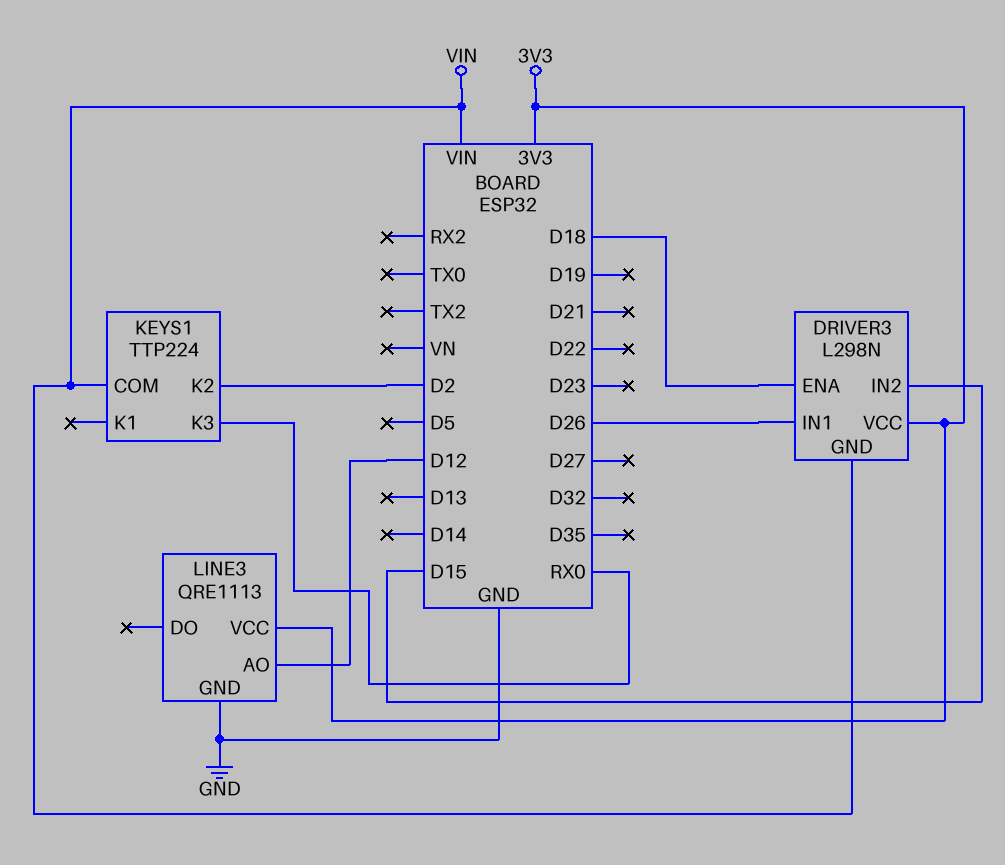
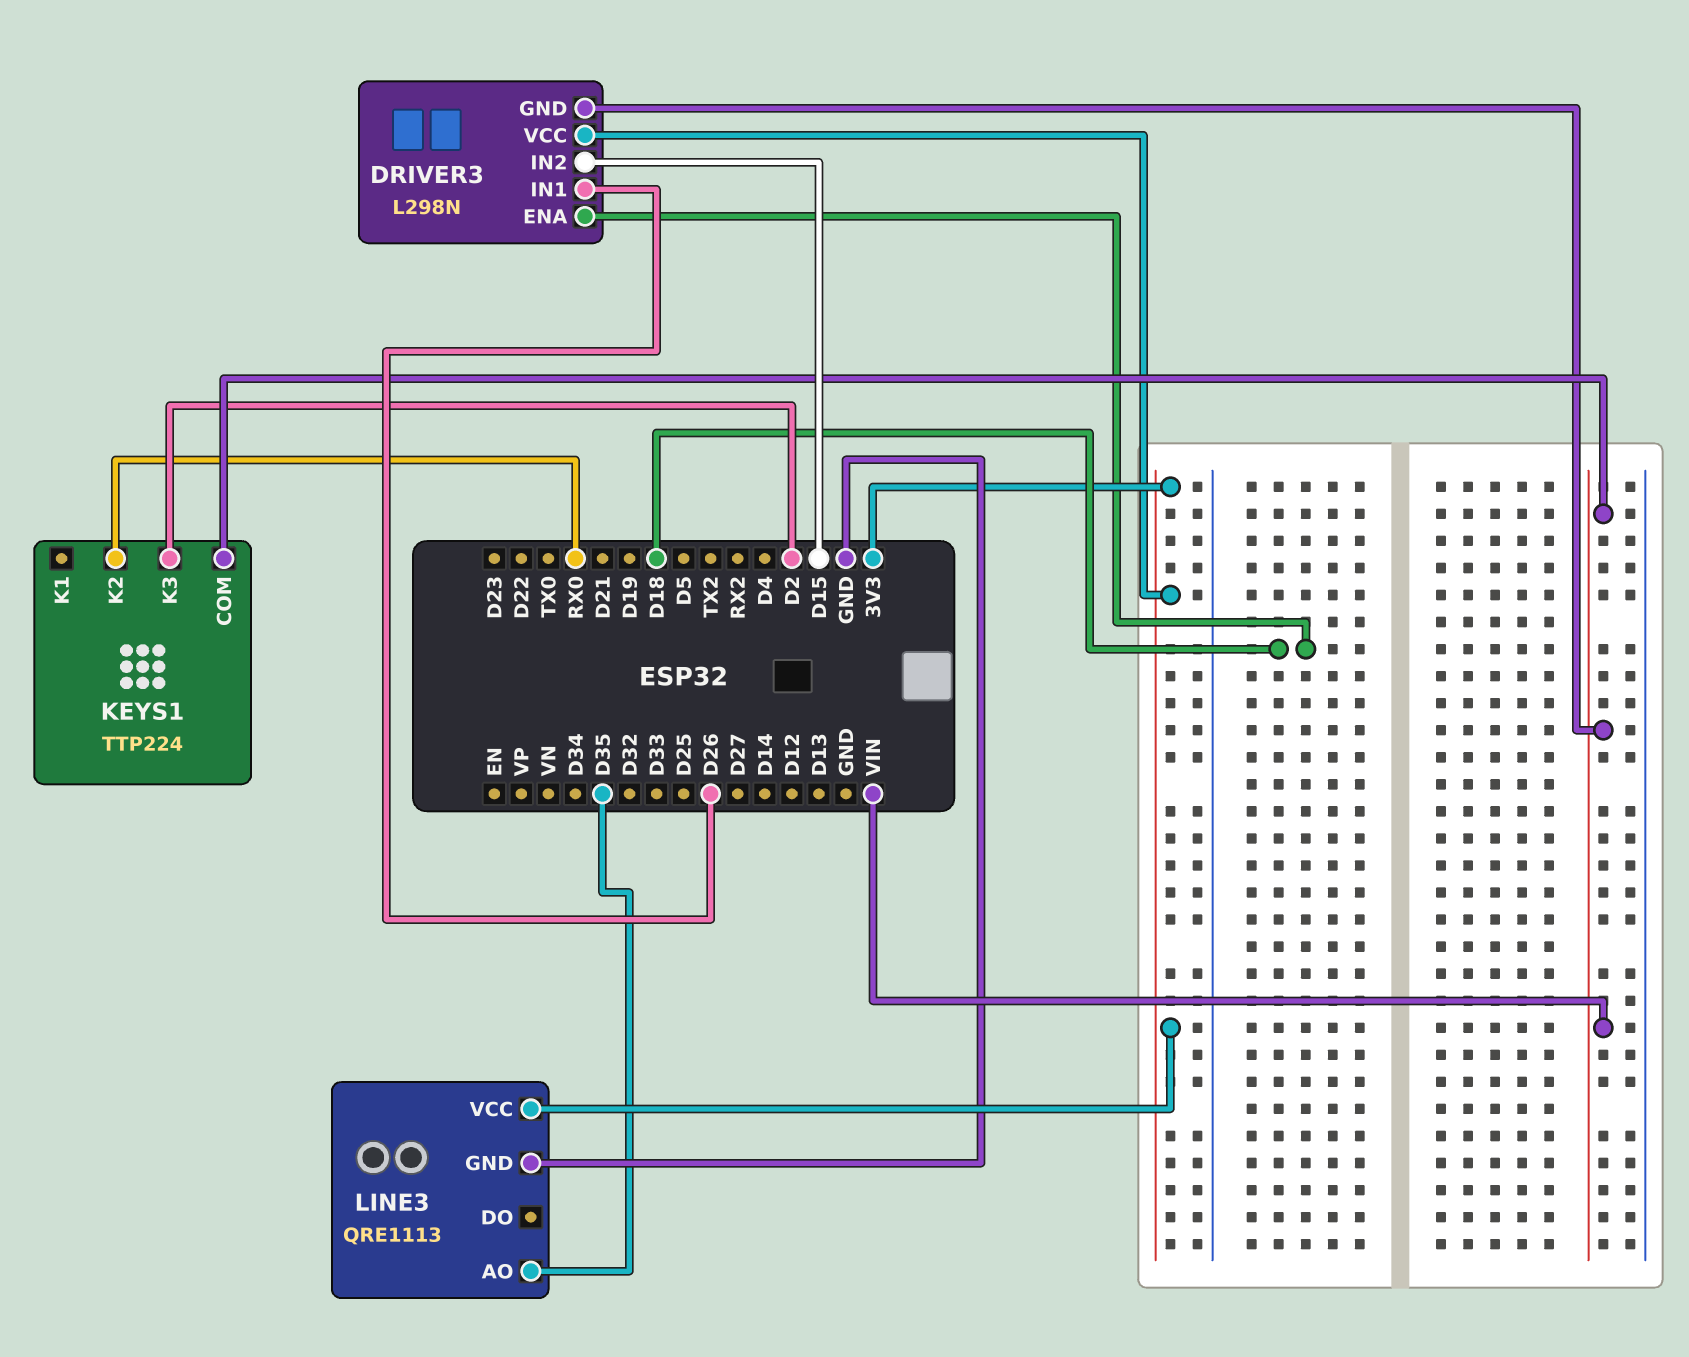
KEYS1 pin K2: D2 -> RX0
KEYS1 pin K3: RX0 -> D2
LINE3 pin AO: D12 -> D35

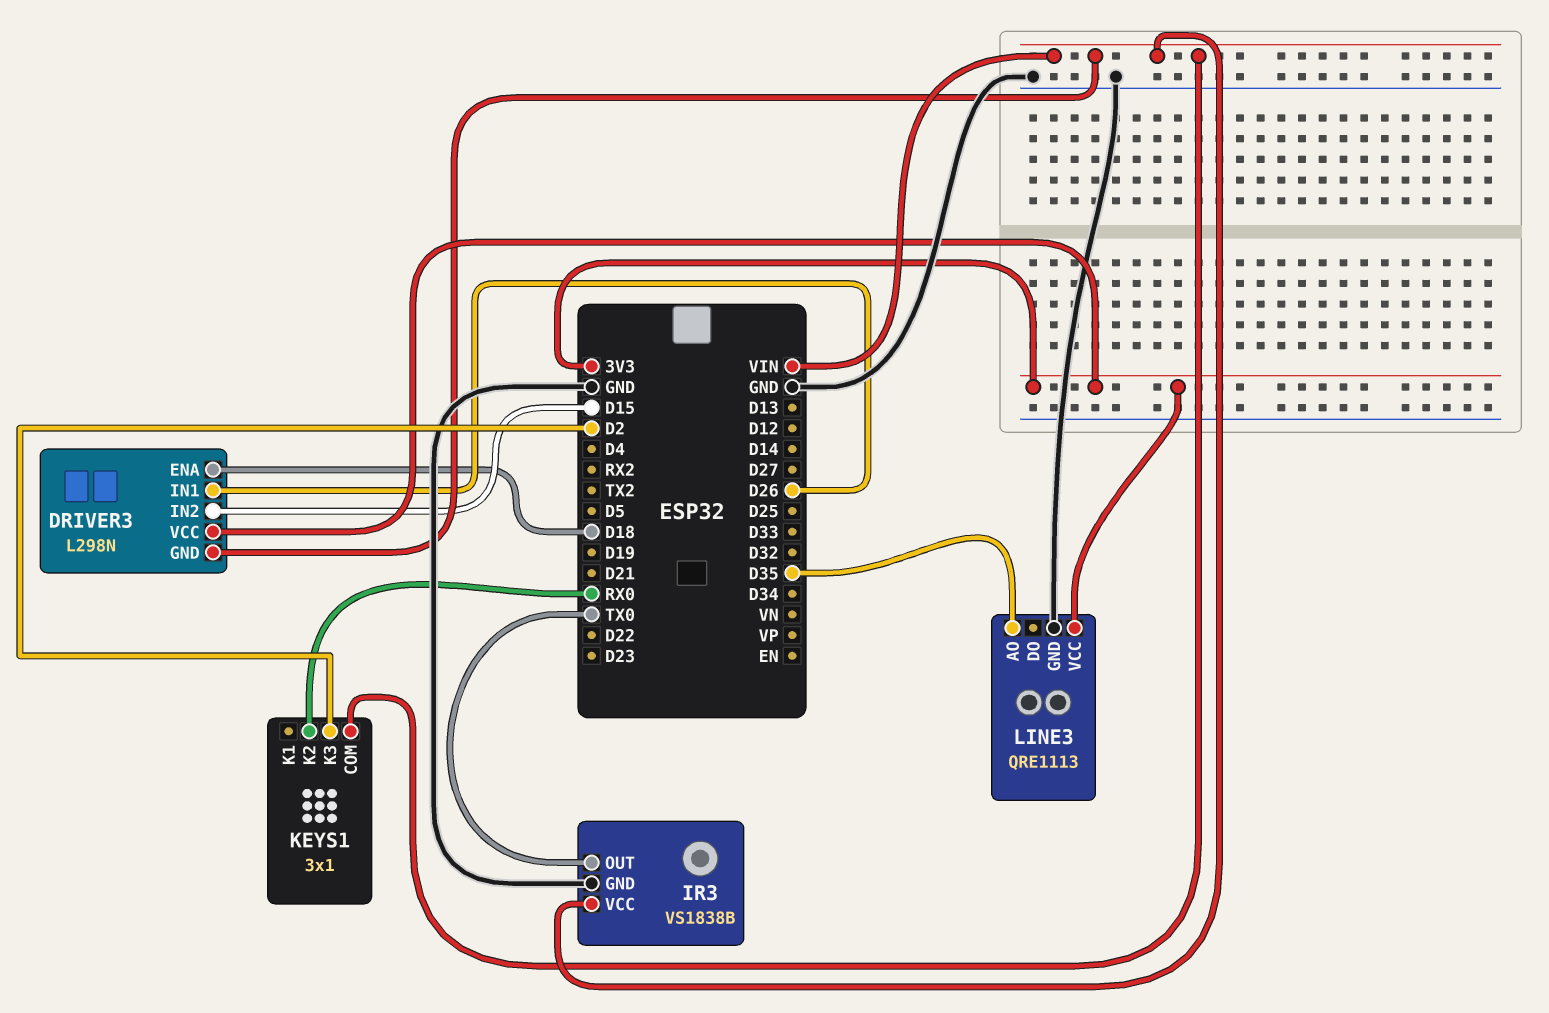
IR3: none -> VS1838B
IR3 pin GND: none -> GND
IR3 pin OUT: none -> TX0
IR3 pin VCC: none -> VIN
KEYS1: TTP224 -> 3x1

